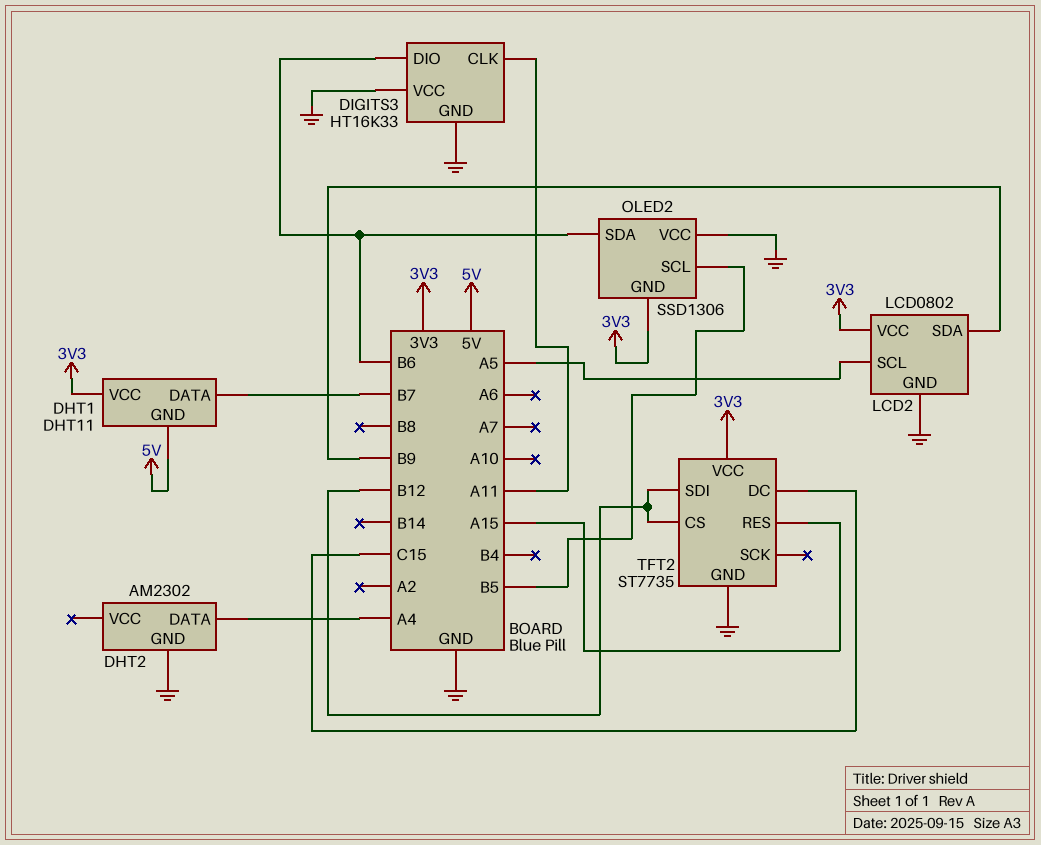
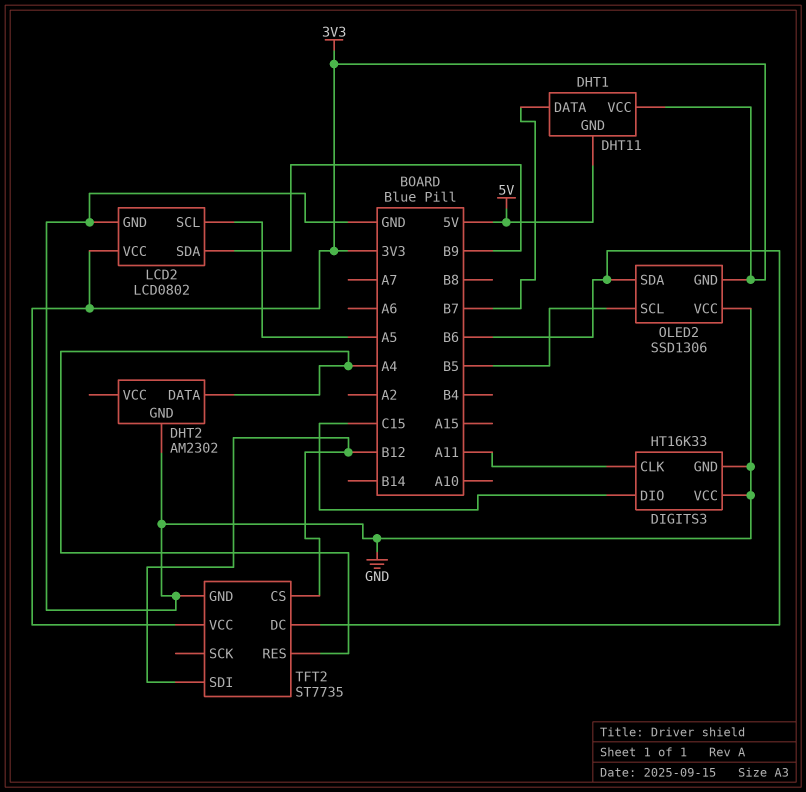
DIGITS3 pin DIO: B6 -> C15
TFT2 pin DC: C15 -> B6
TFT2 pin RES: A15 -> A4

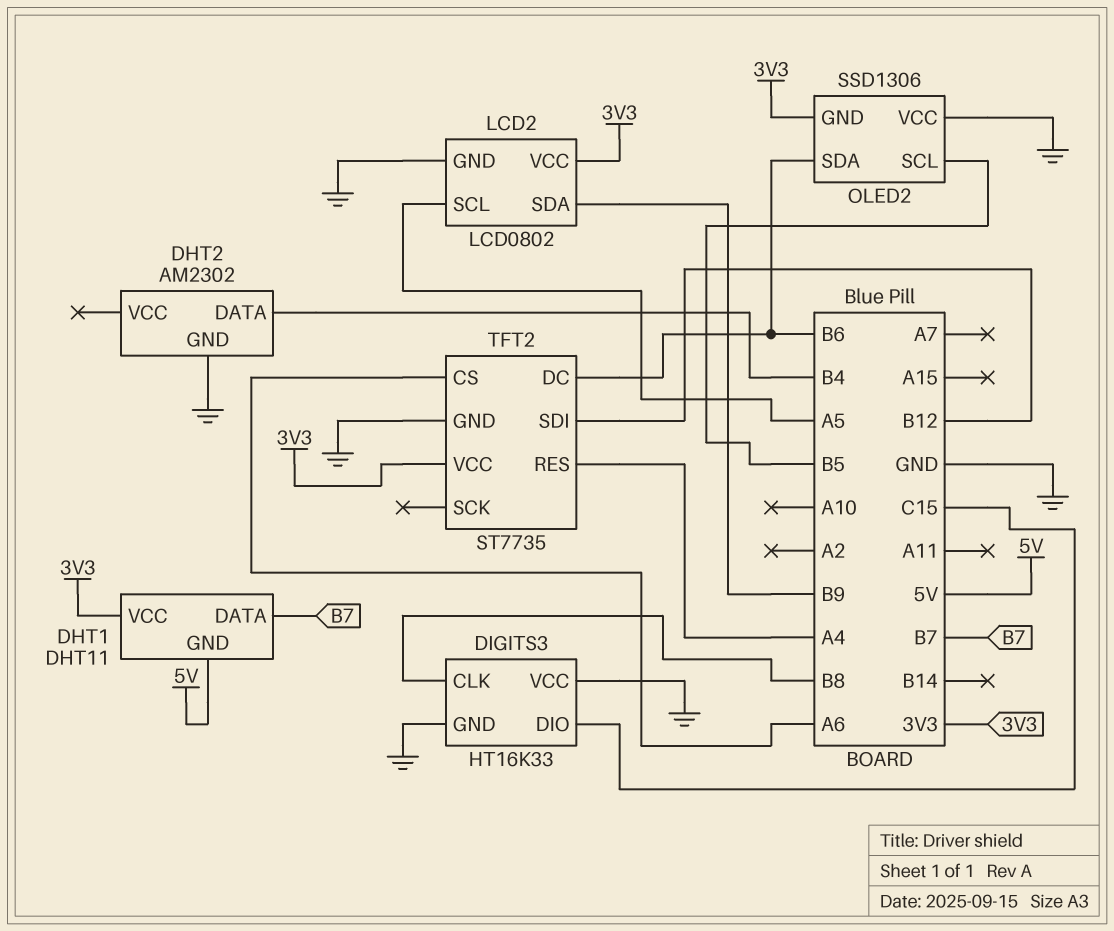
DHT2 pin DATA: A4 -> B4
DIGITS3 pin CLK: A11 -> B8
TFT2 pin CS: B12 -> A6

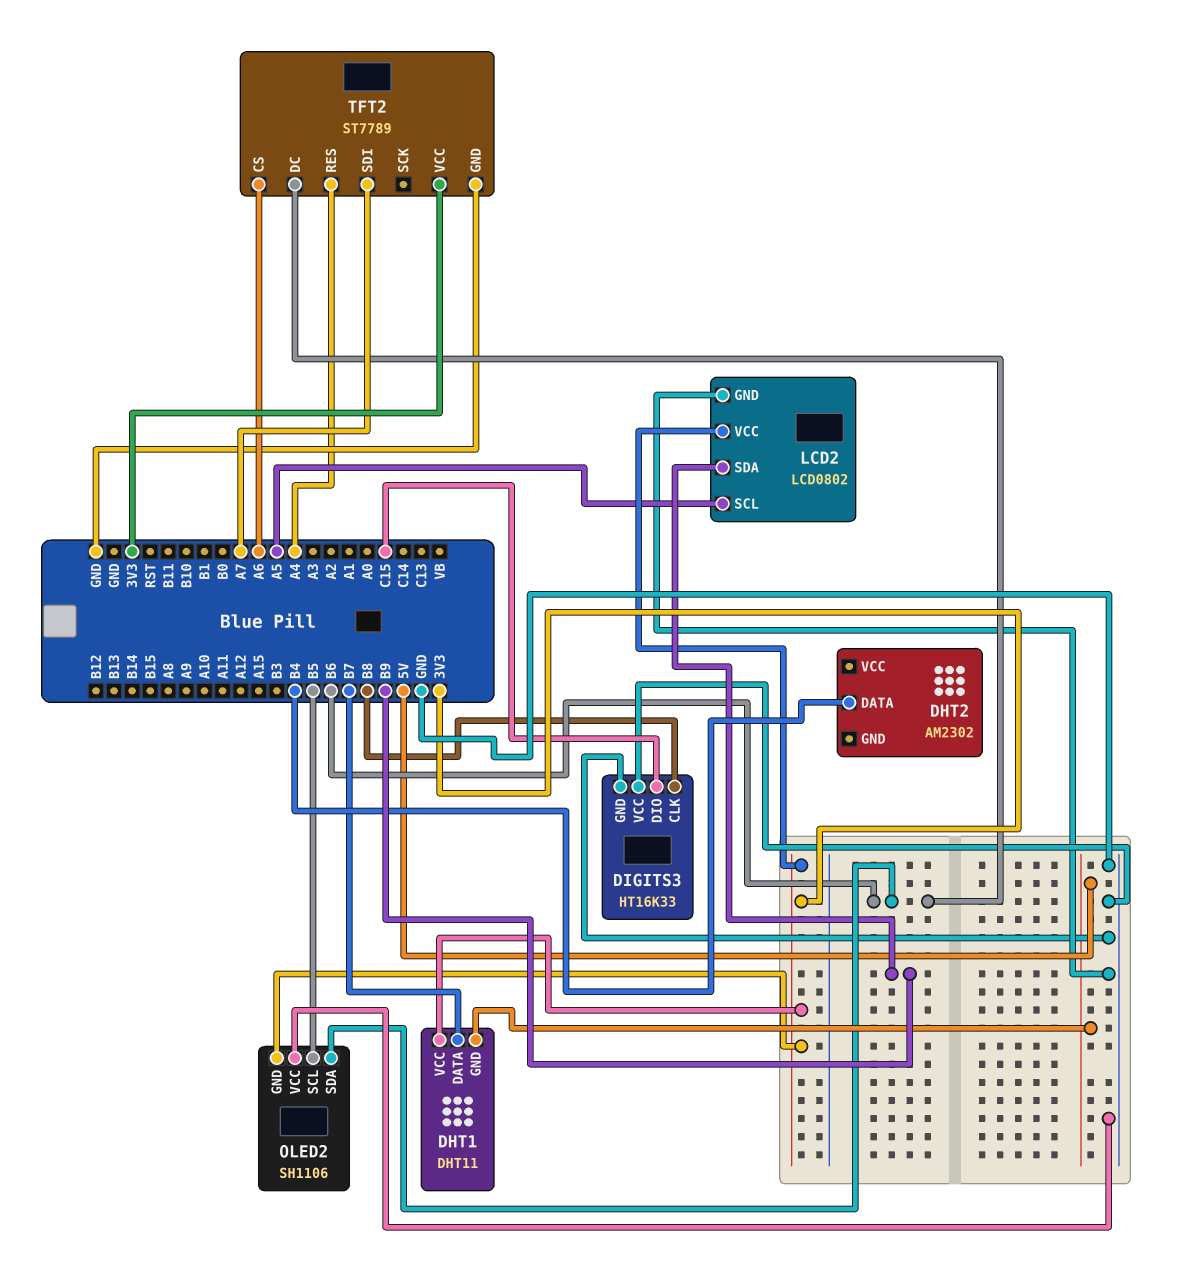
DHT2 pin GND: GND -> none
OLED2: SSD1306 -> SH1106
TFT2: ST7735 -> ST7789
TFT2 pin SDI: B12 -> A7

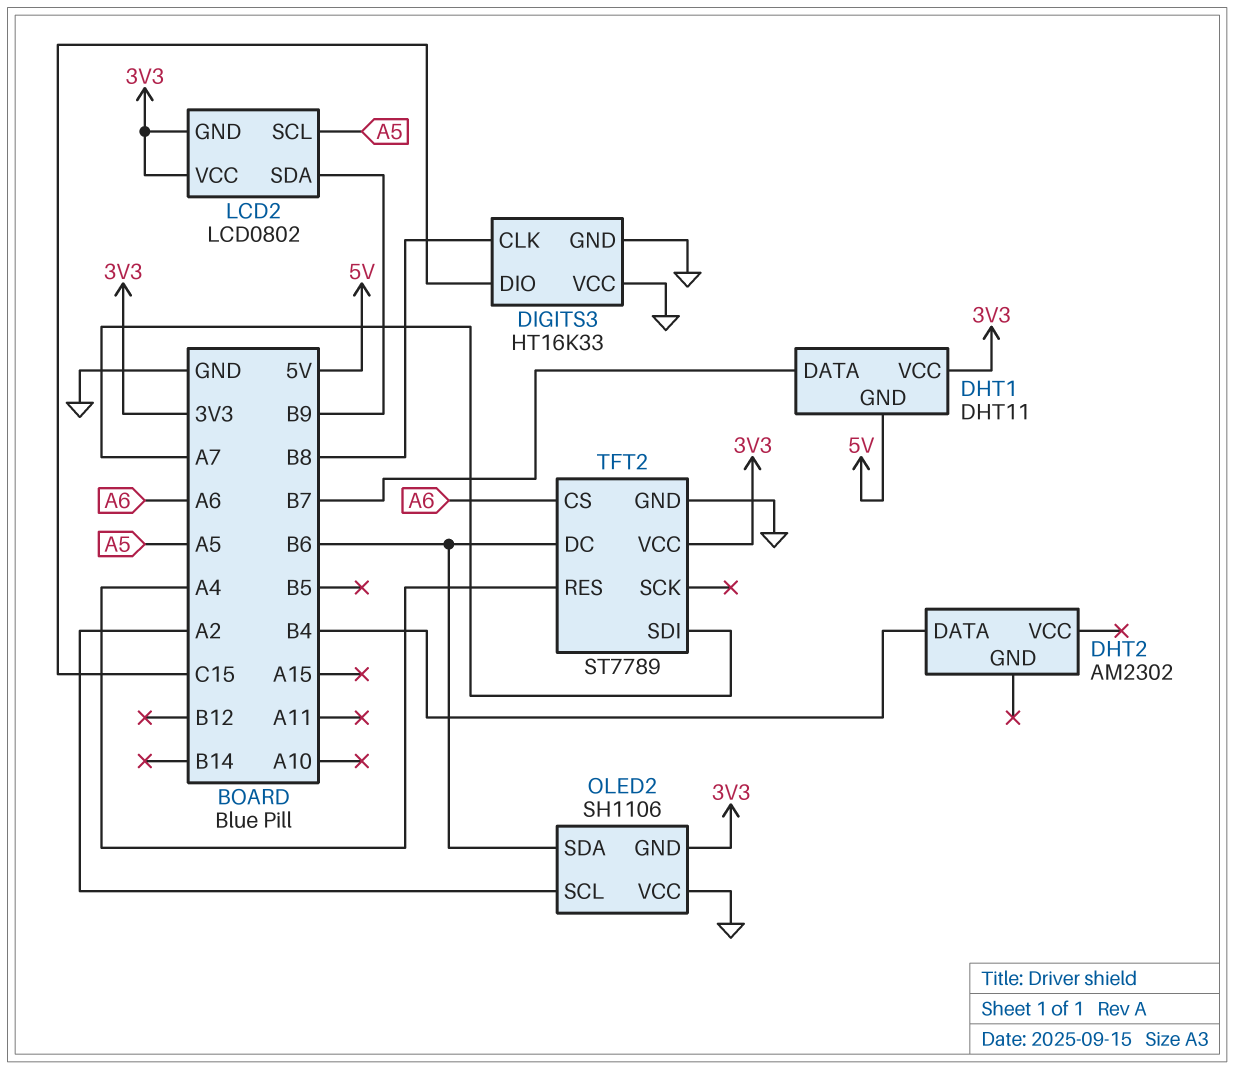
LCD2 pin GND: GND -> 3V3
OLED2 pin SCL: B5 -> A2

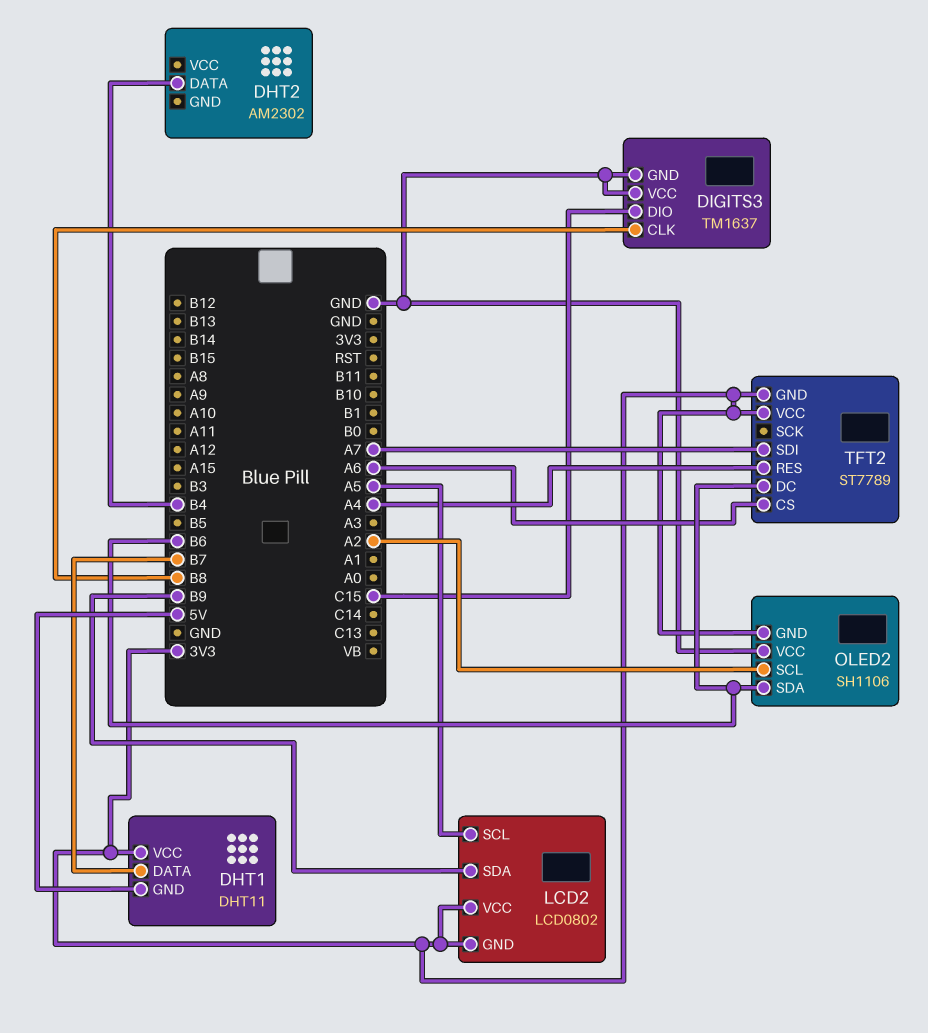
DIGITS3: HT16K33 -> TM1637
TFT2 pin GND: GND -> 3V3

